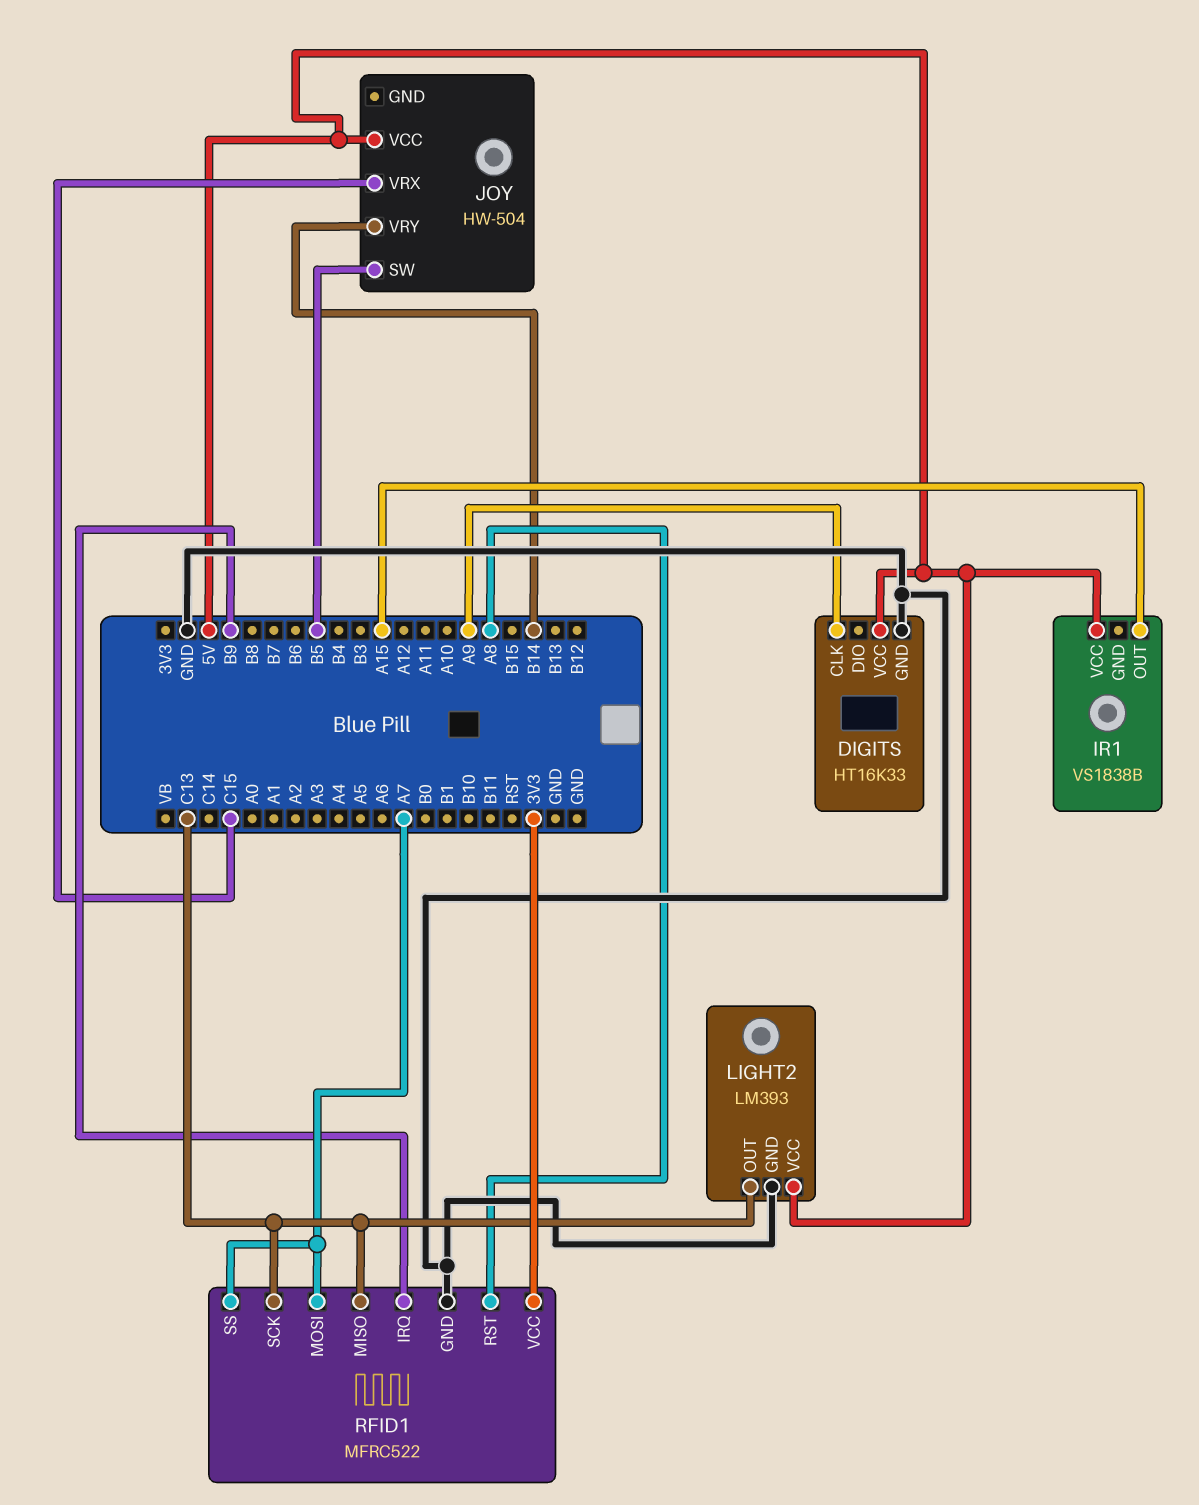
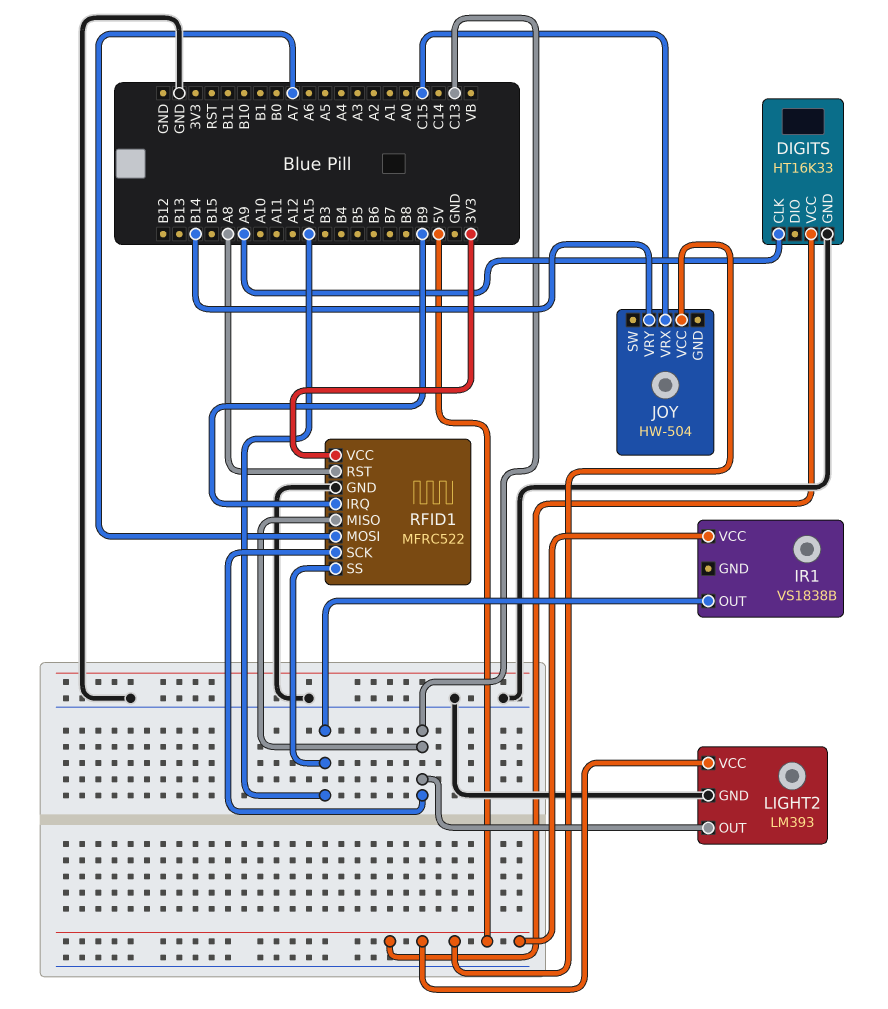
JOY pin SW: B5 -> none
RFID1 pin SS: A7 -> A15

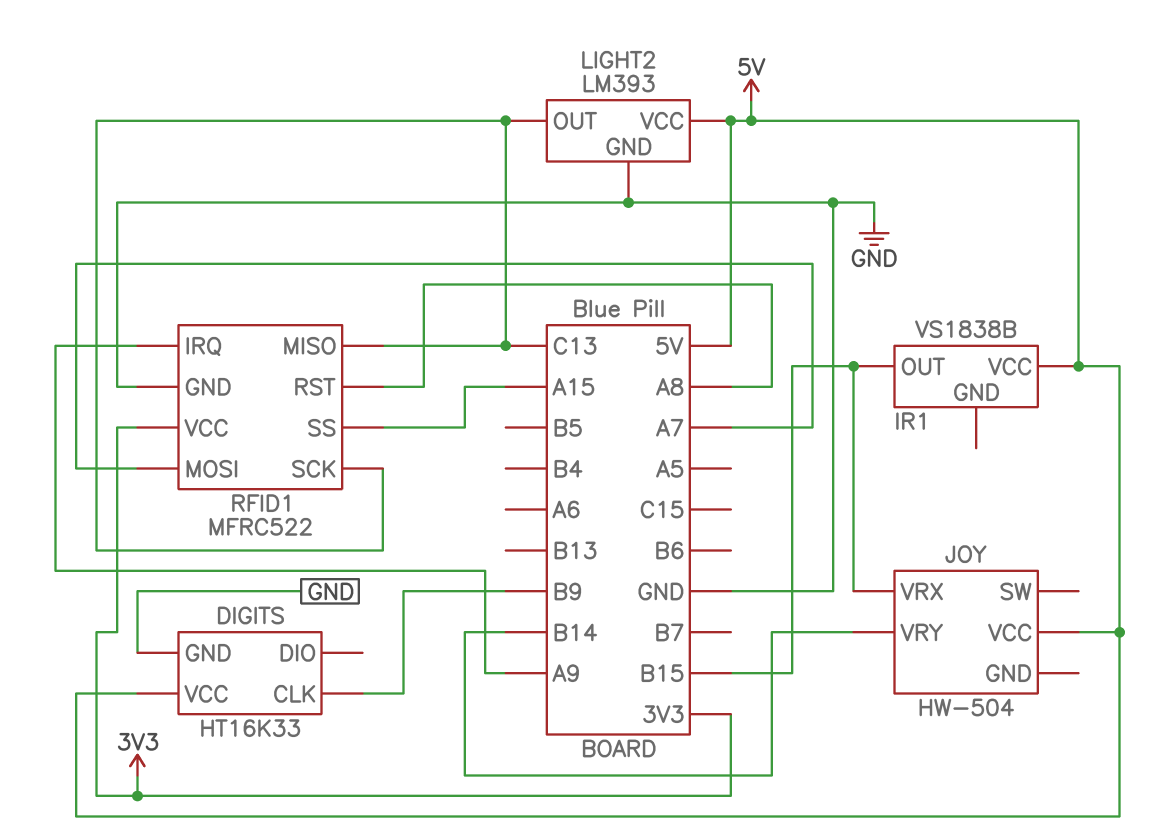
DIGITS pin CLK: A9 -> B9
IR1 pin OUT: A15 -> B15
JOY pin VRX: C15 -> B15
RFID1 pin IRQ: B9 -> A9

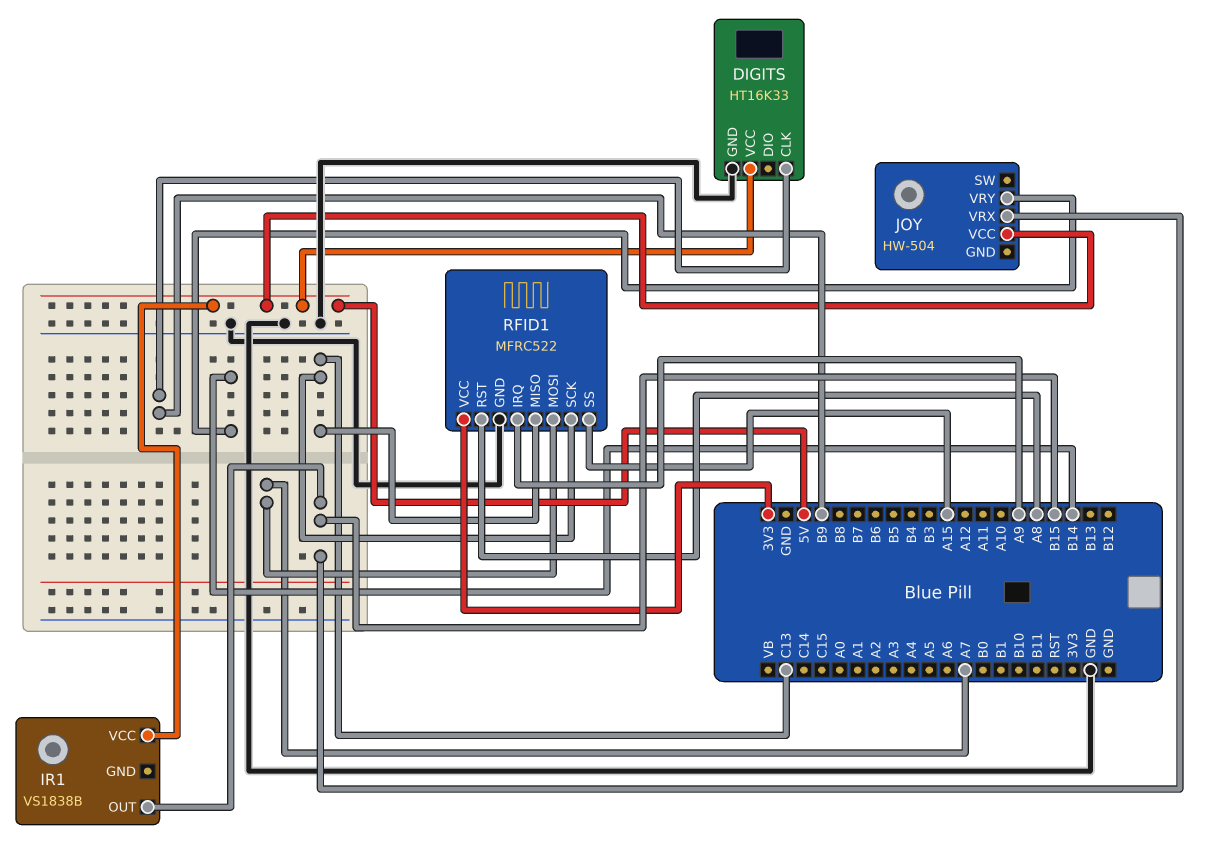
LIGHT2: LM393 -> none
LIGHT2 pin GND: GND -> none
LIGHT2 pin OUT: C13 -> none
LIGHT2 pin VCC: 5V -> none

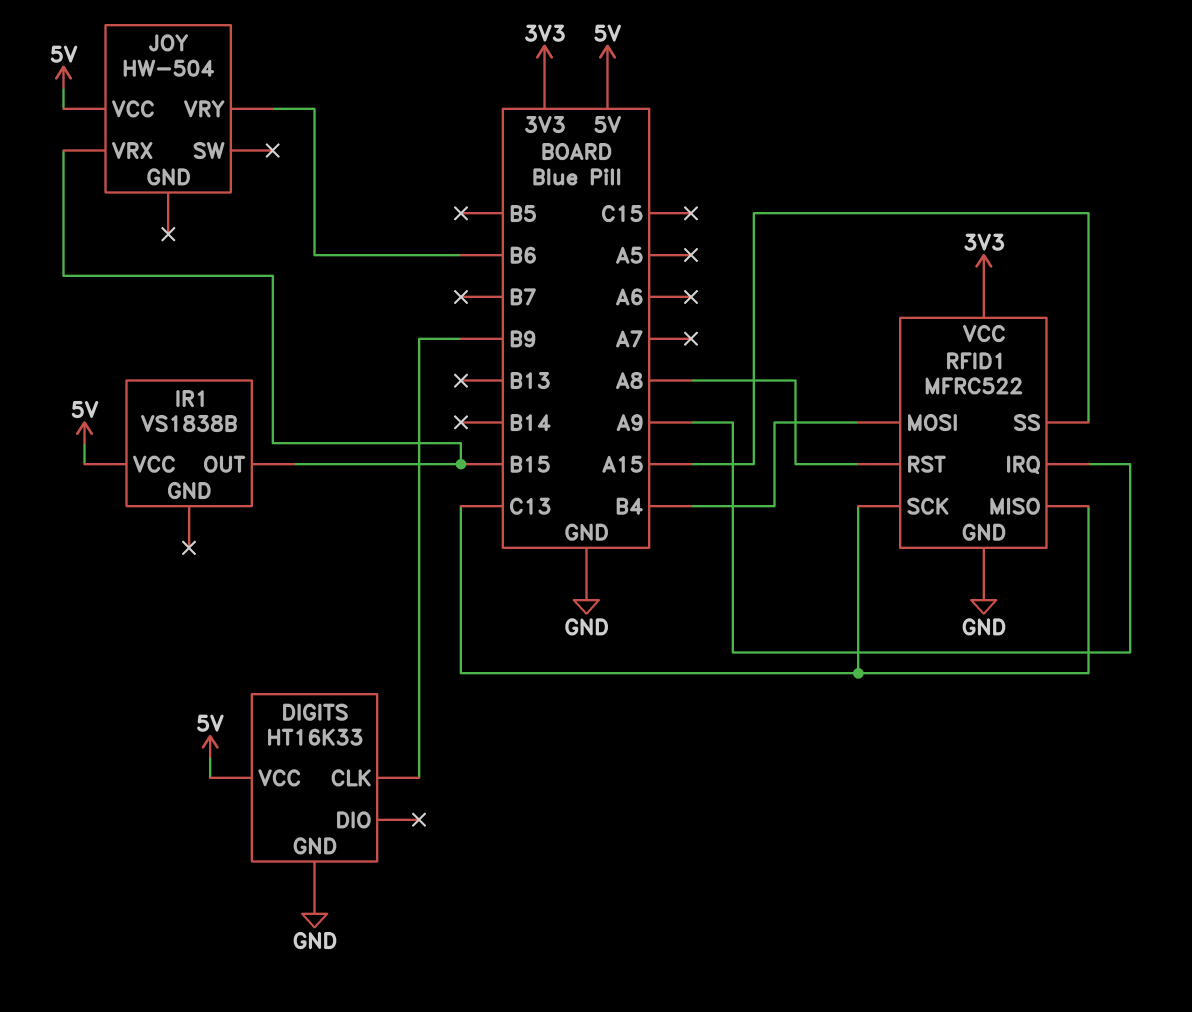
JOY pin VRY: B14 -> B6
RFID1 pin MOSI: A7 -> B4

